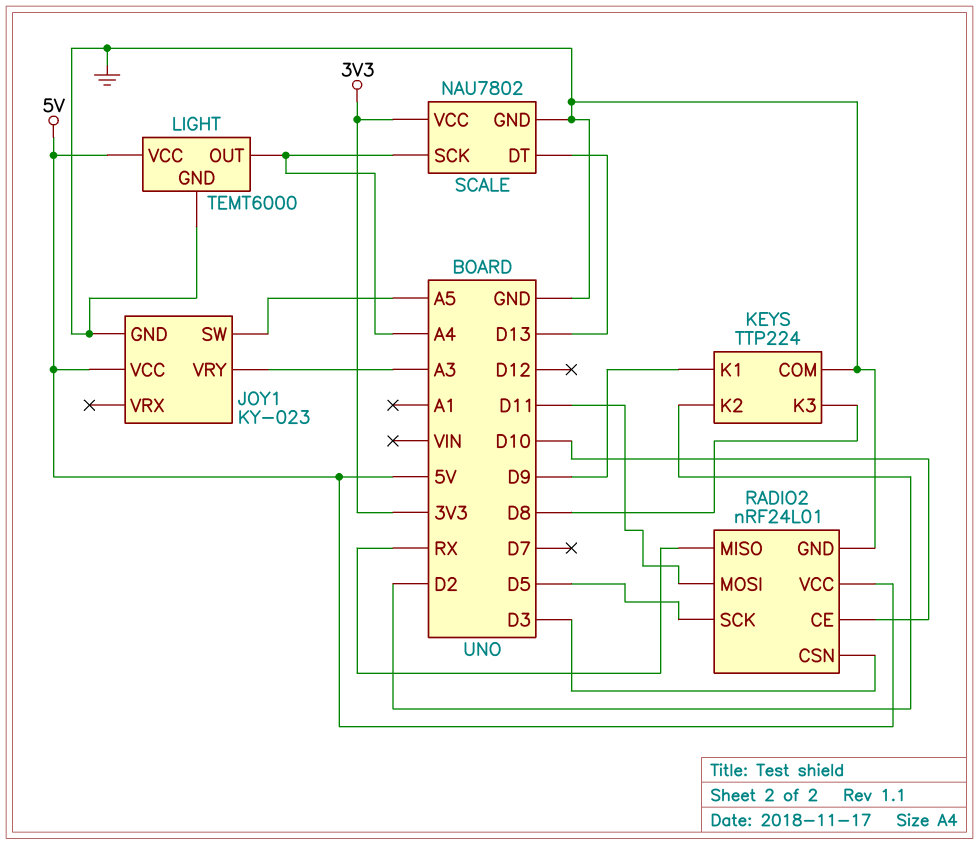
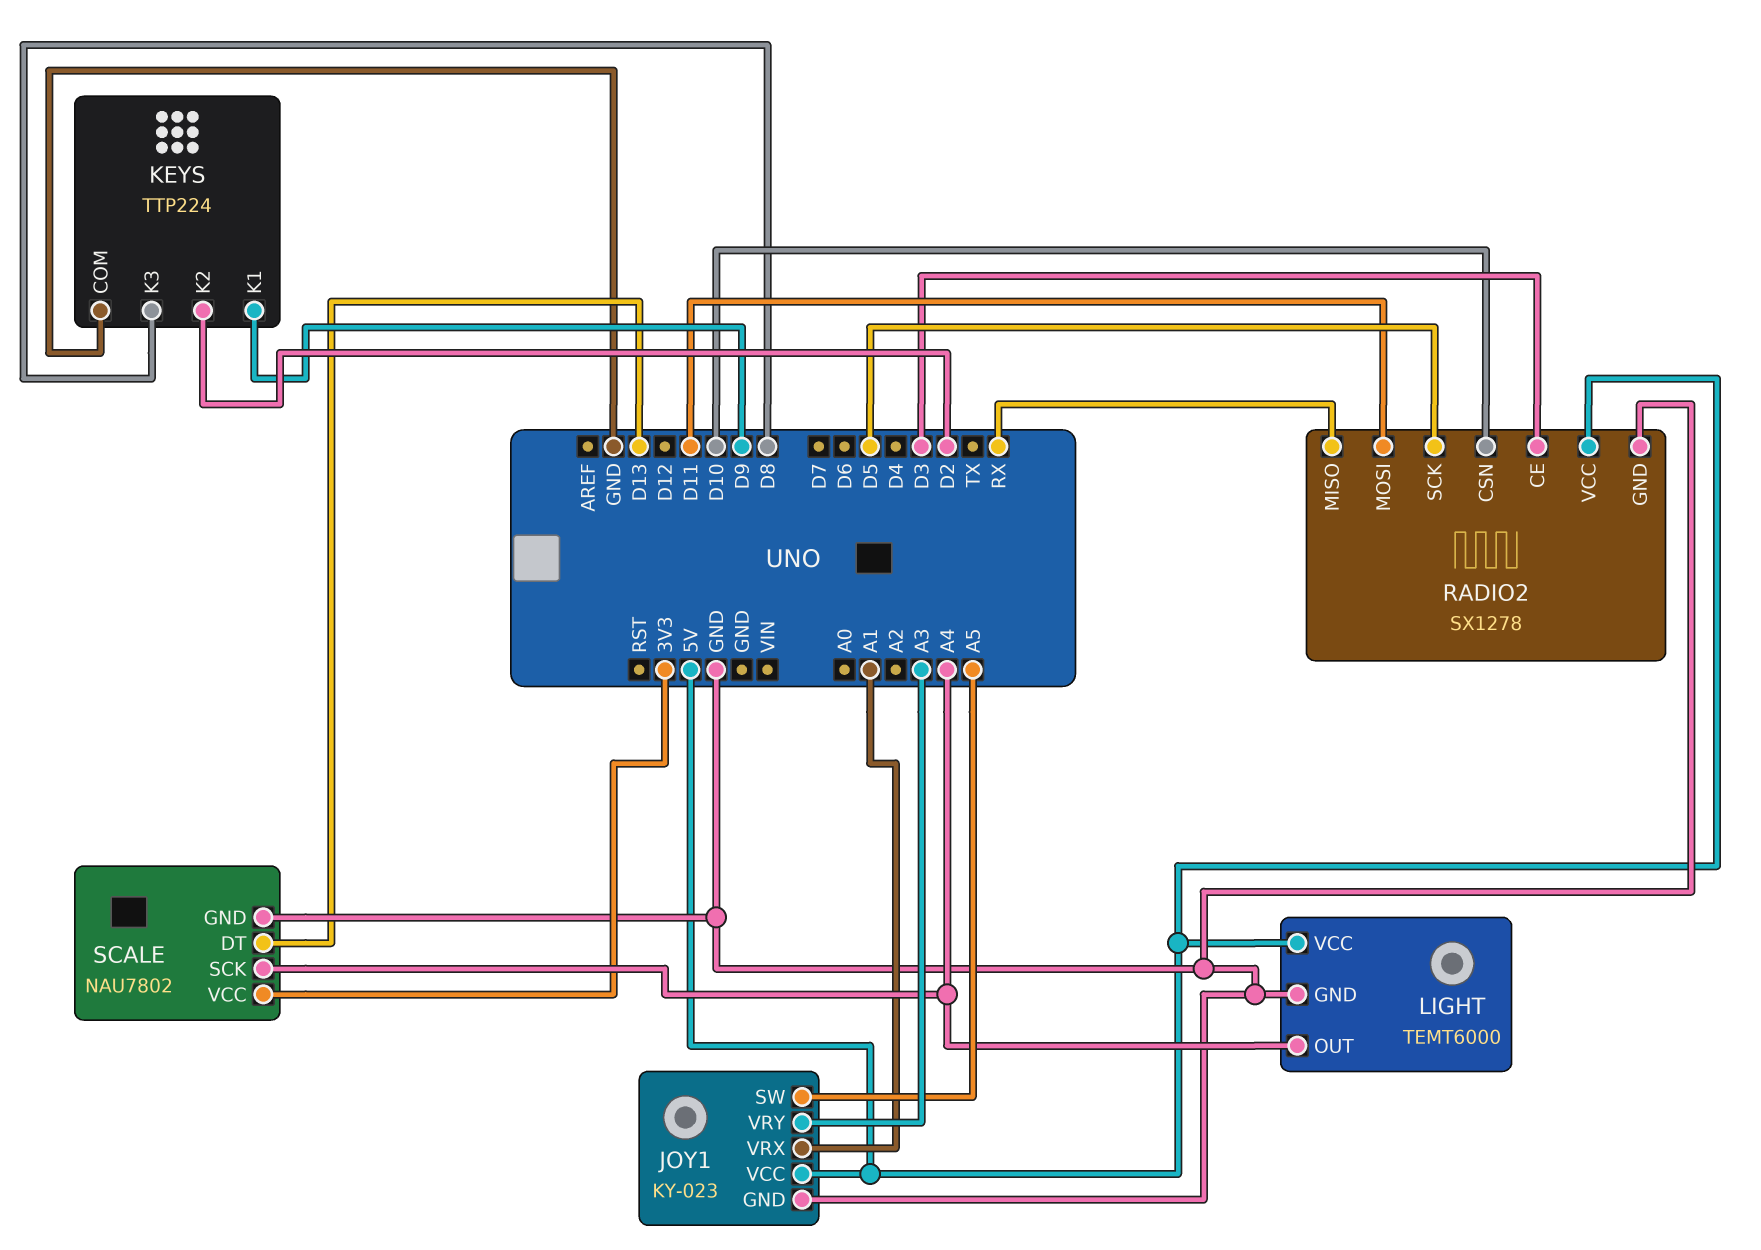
JOY1 pin VRX: none -> A1
RADIO2: nRF24L01 -> SX1278
RADIO2 pin CE: D10 -> D3
RADIO2 pin CSN: D3 -> D10

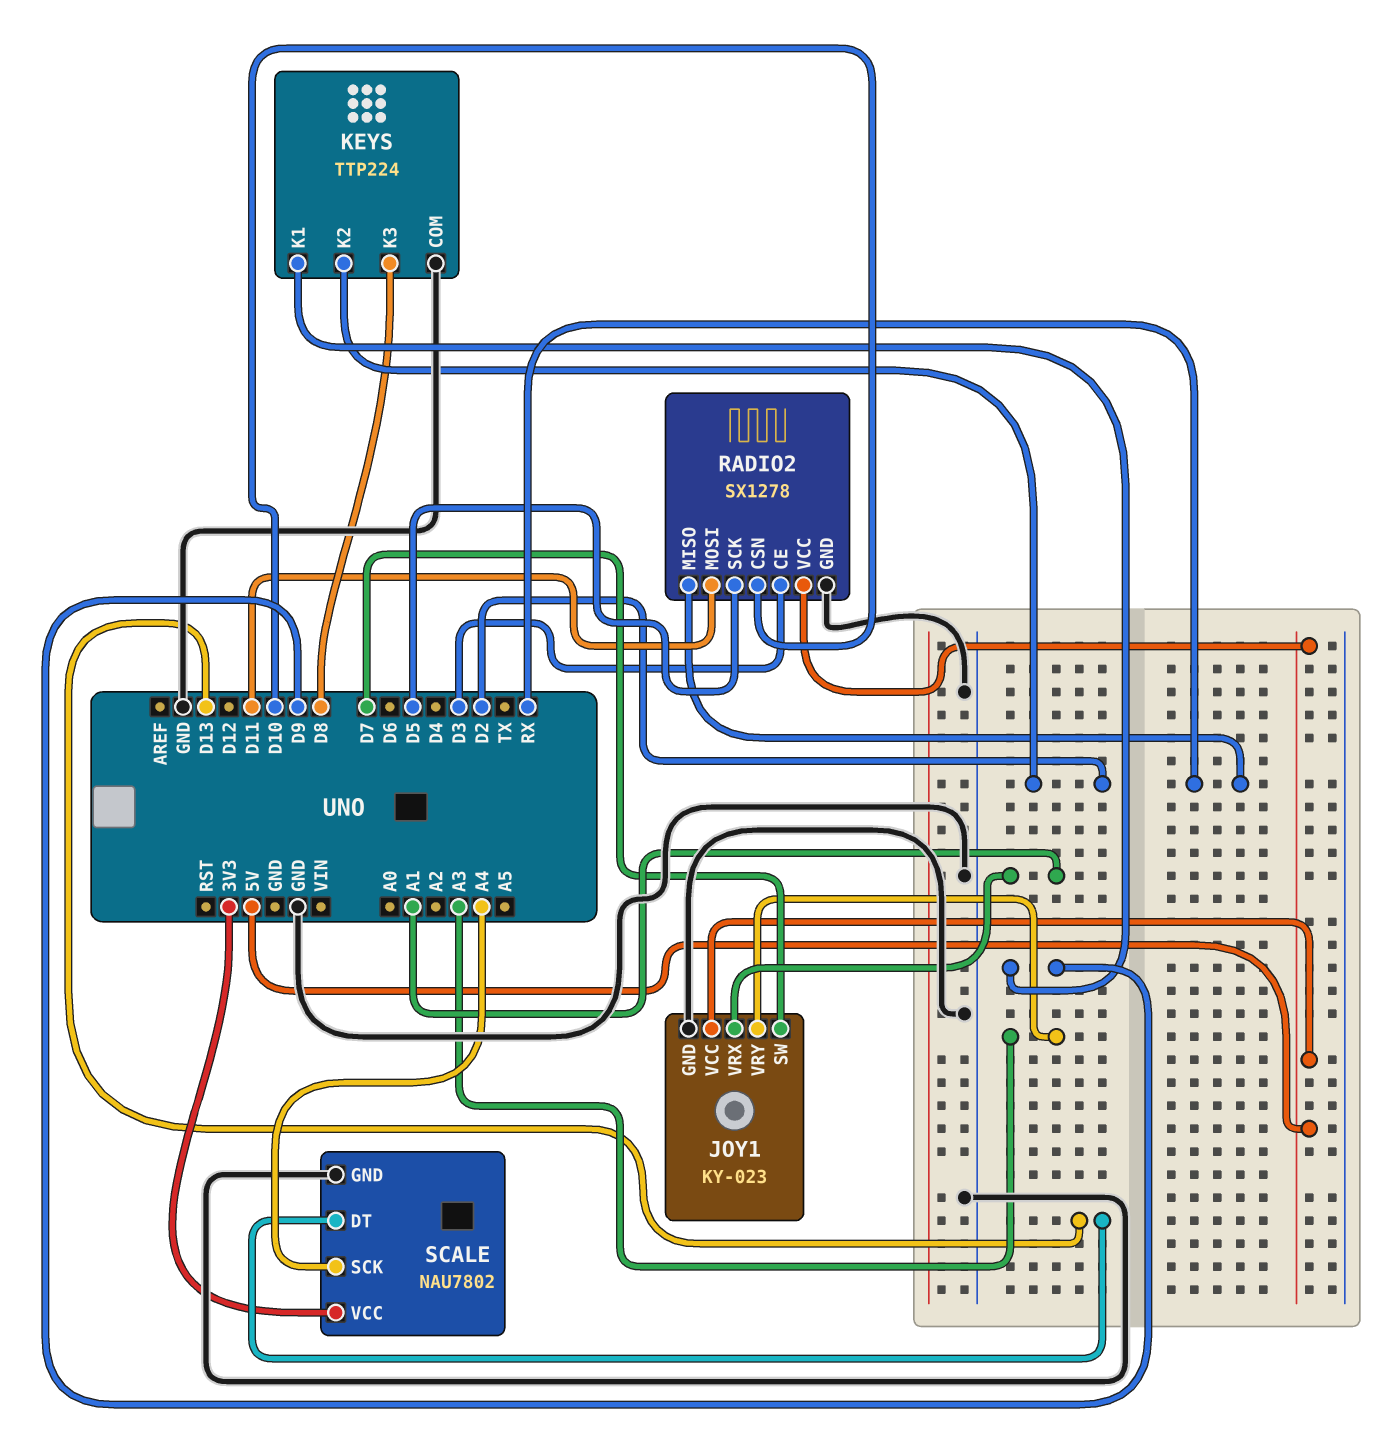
JOY1 pin SW: A5 -> D7
LIGHT: TEMT6000 -> none
LIGHT pin GND: GND -> none
LIGHT pin OUT: A4 -> none
LIGHT pin VCC: 5V -> none

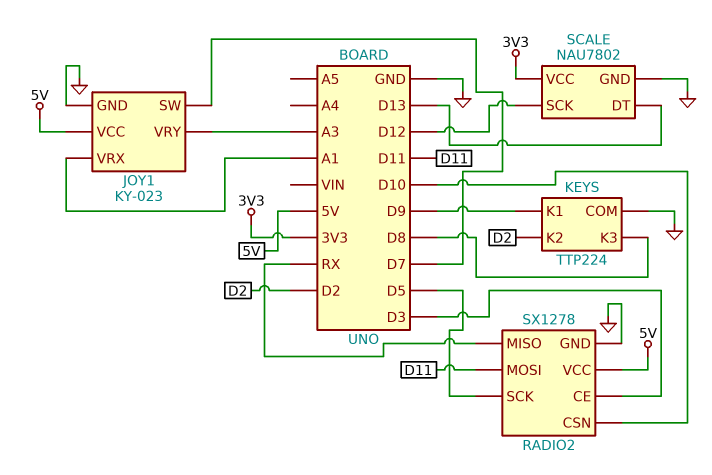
SCALE pin SCK: A4 -> D12

